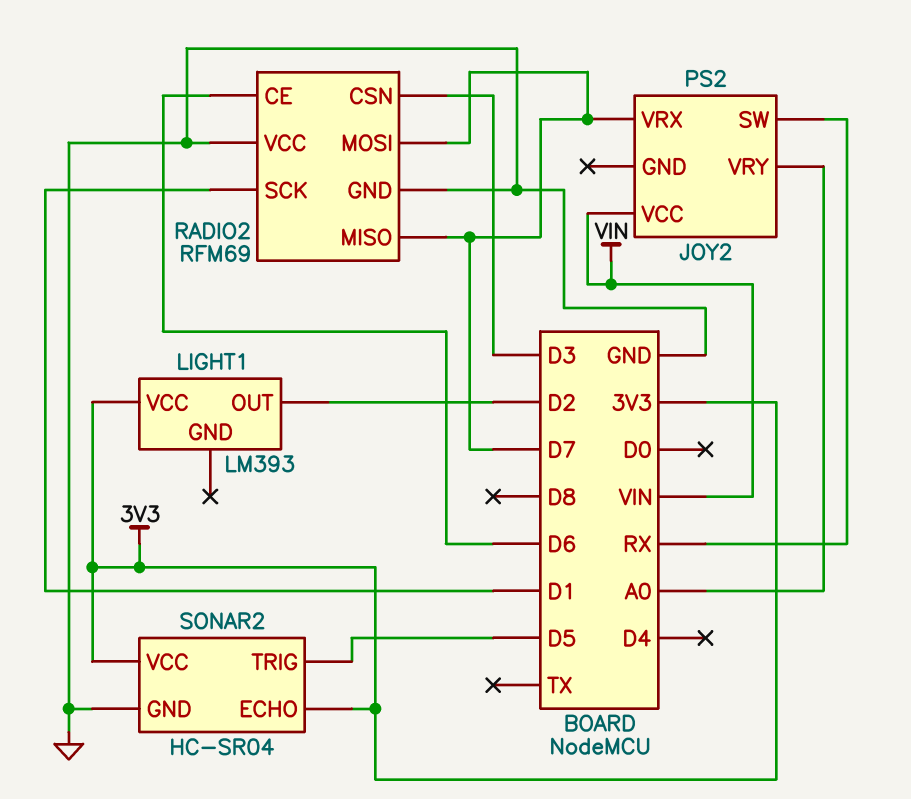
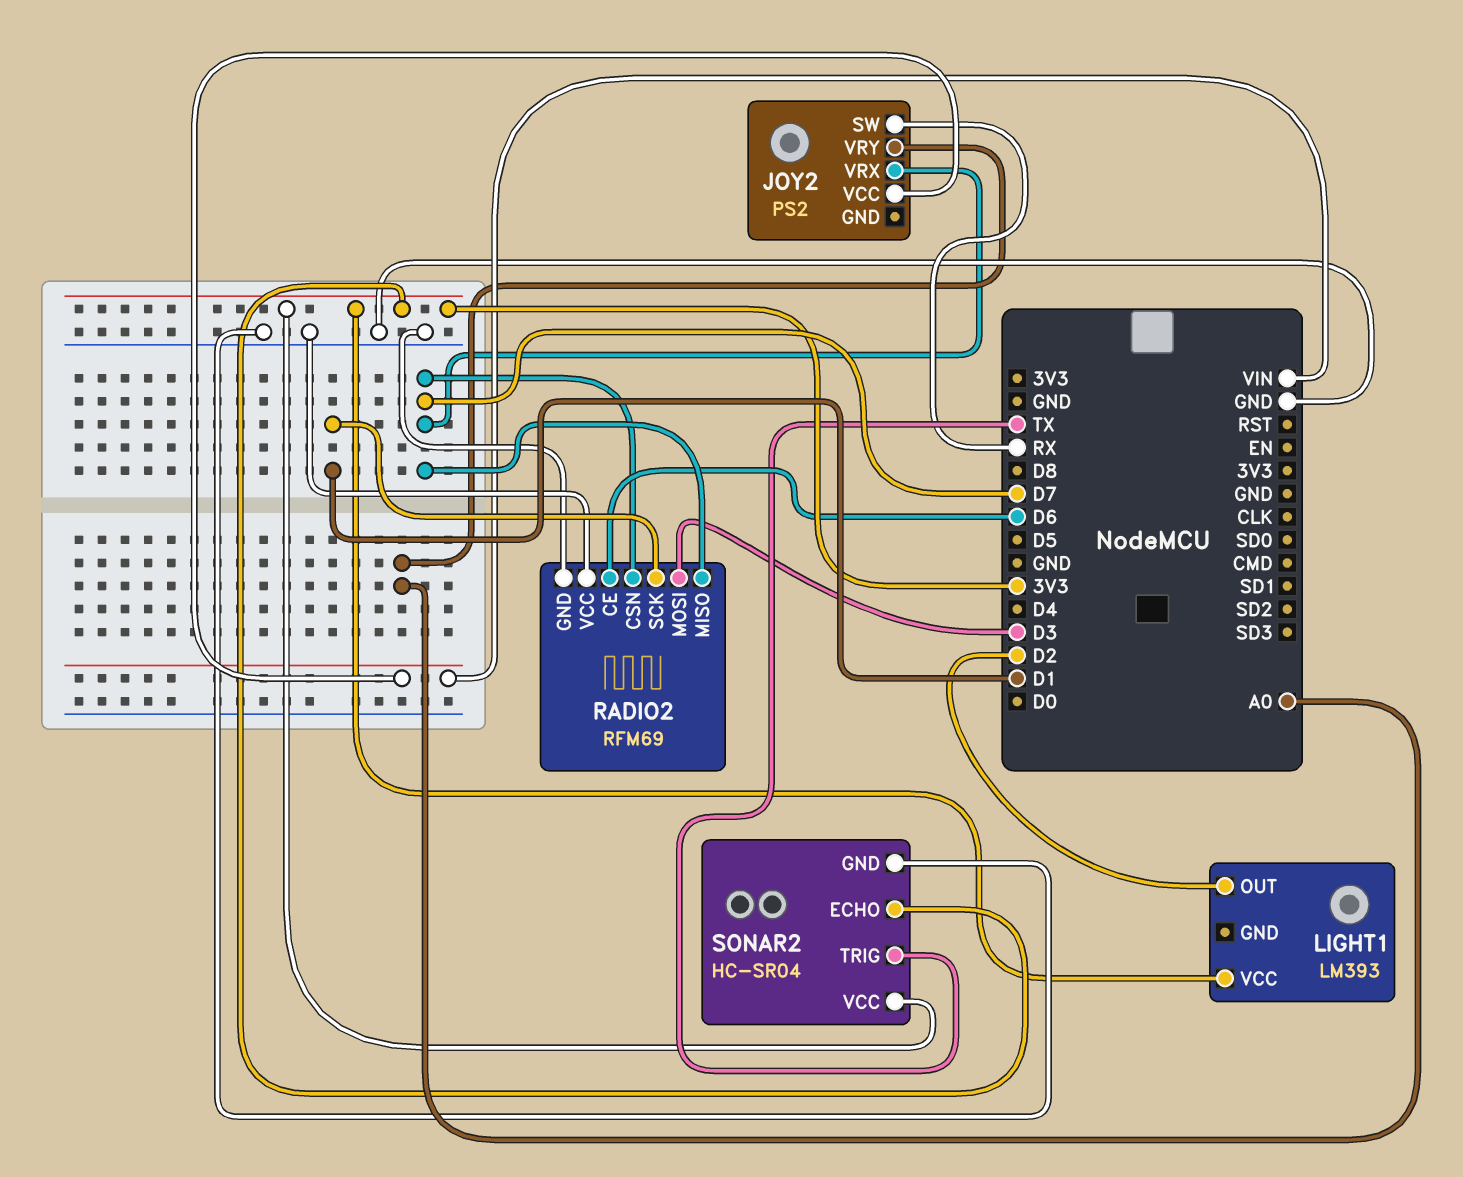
RADIO2 pin CSN: D3 -> D7
RADIO2 pin MOSI: D7 -> D3
SONAR2 pin TRIG: D5 -> TX

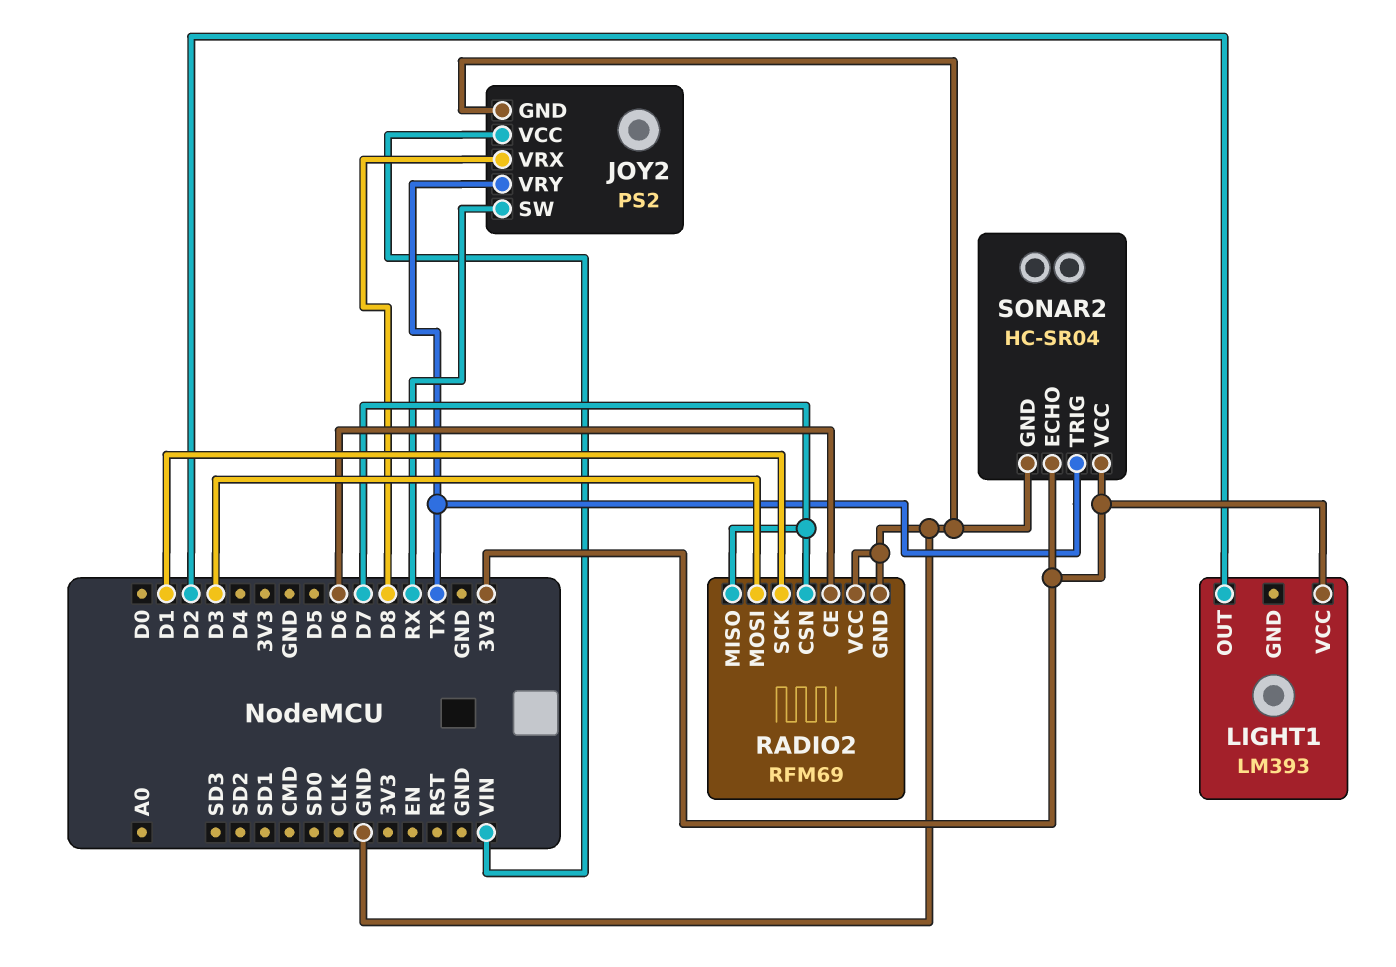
JOY2 pin GND: none -> GND
JOY2 pin VRX: D7 -> D8
JOY2 pin VRY: A0 -> TX

